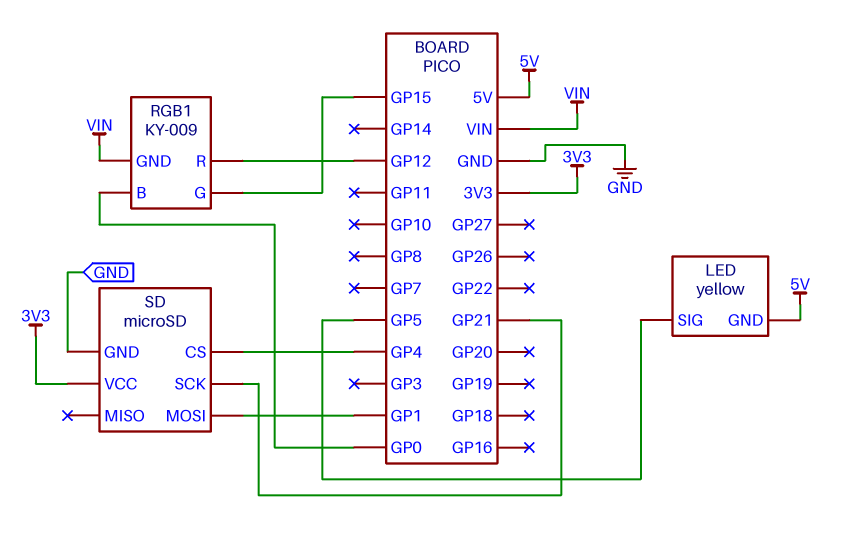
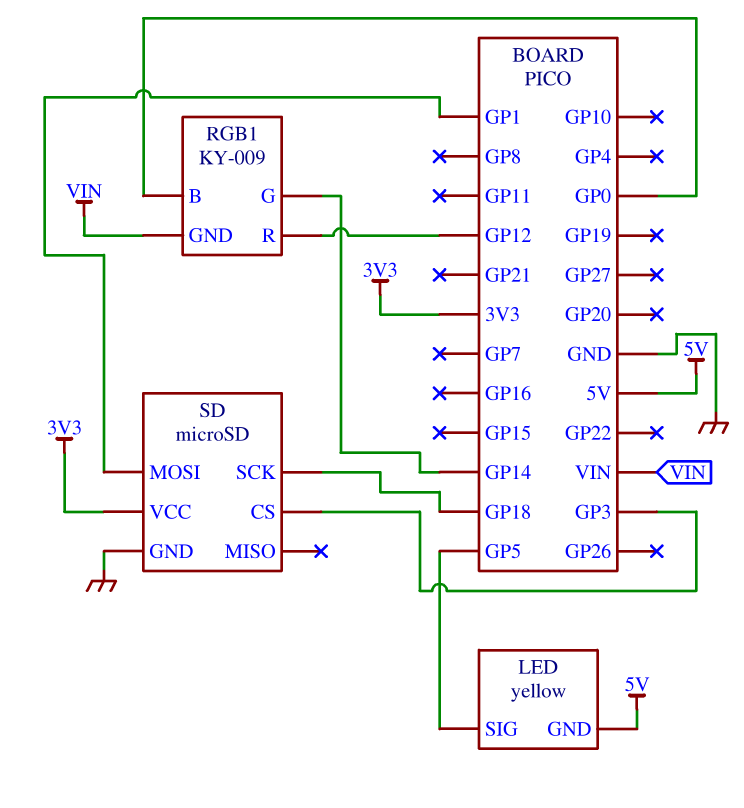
RGB1 pin G: GP15 -> GP14
SD pin CS: GP4 -> GP3
SD pin SCK: GP21 -> GP18

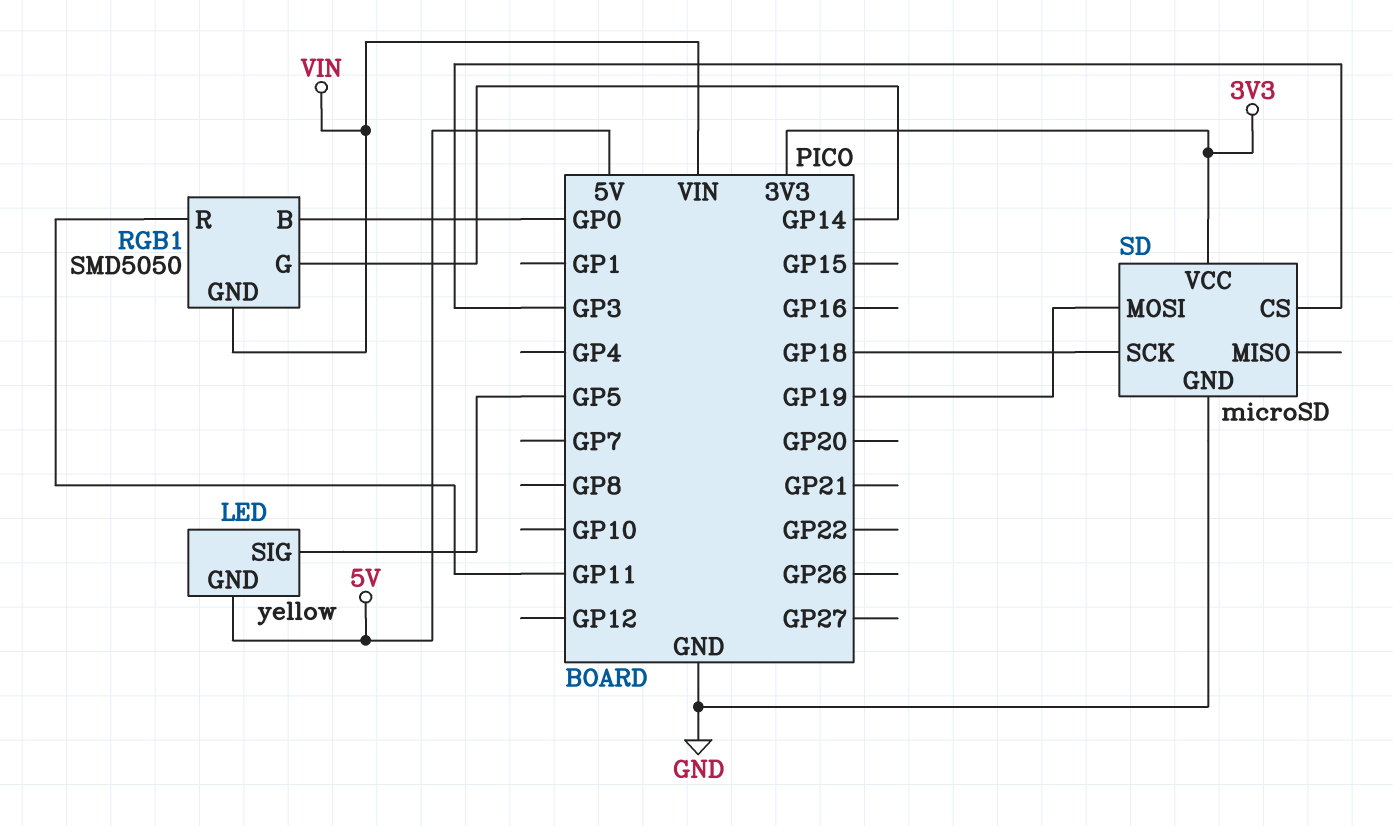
RGB1: KY-009 -> SMD5050
RGB1 pin R: GP12 -> GP11
SD pin MOSI: GP1 -> GP19

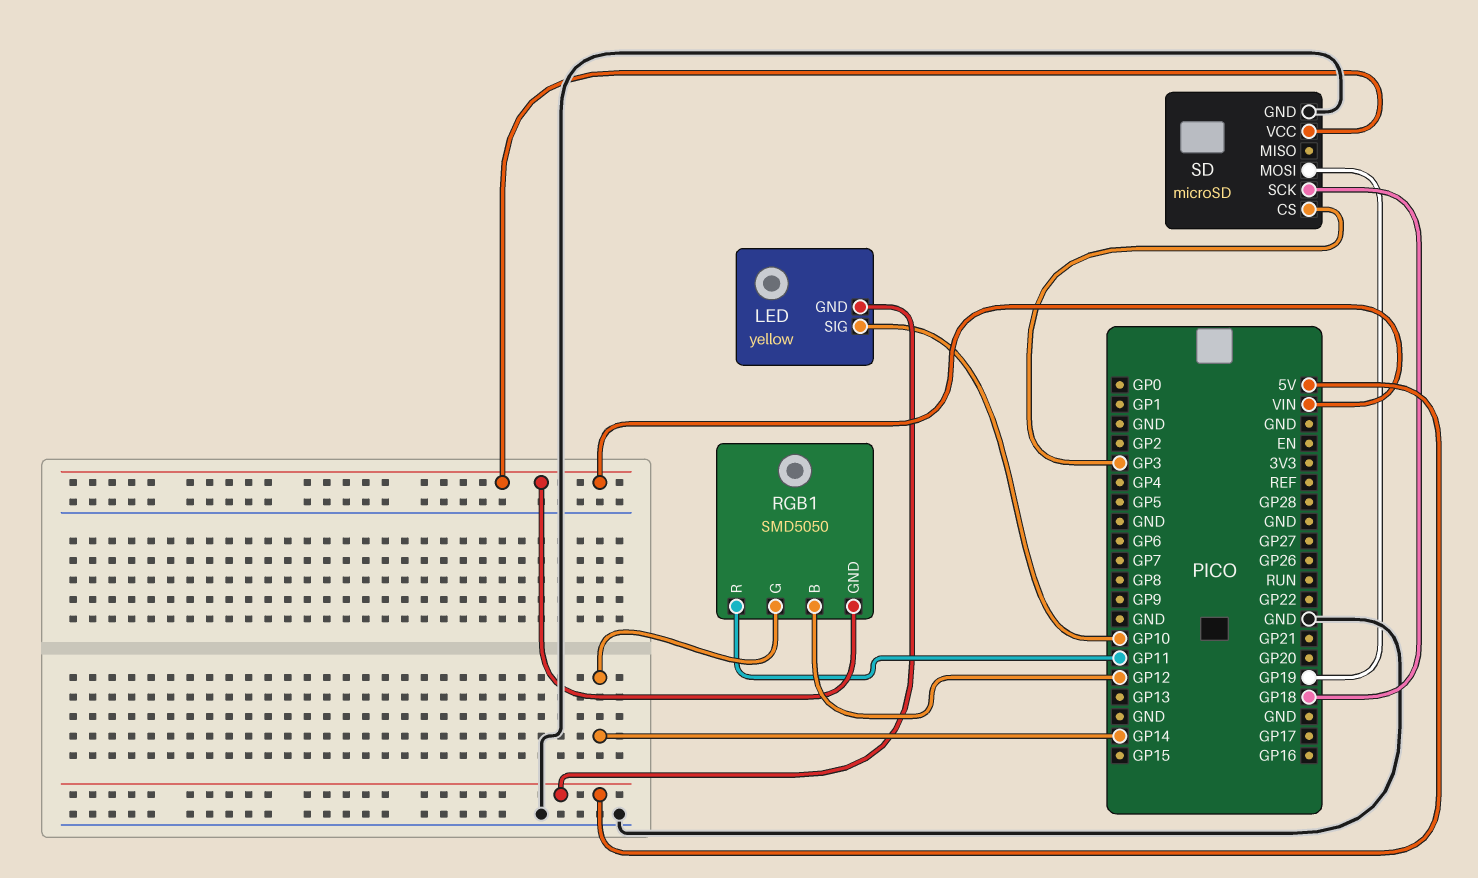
LED pin SIG: GP5 -> GP10
RGB1 pin B: GP0 -> GP12
SD pin VCC: 3V3 -> VIN

